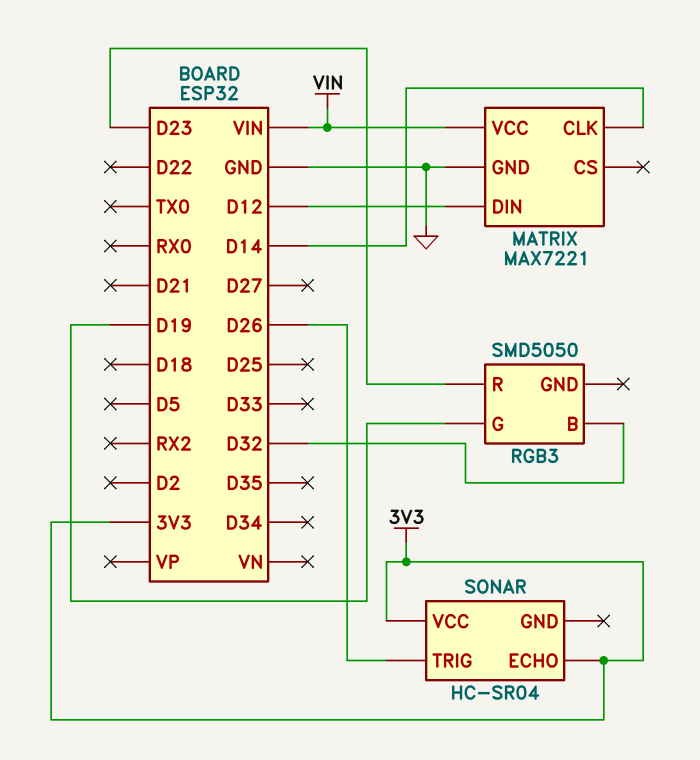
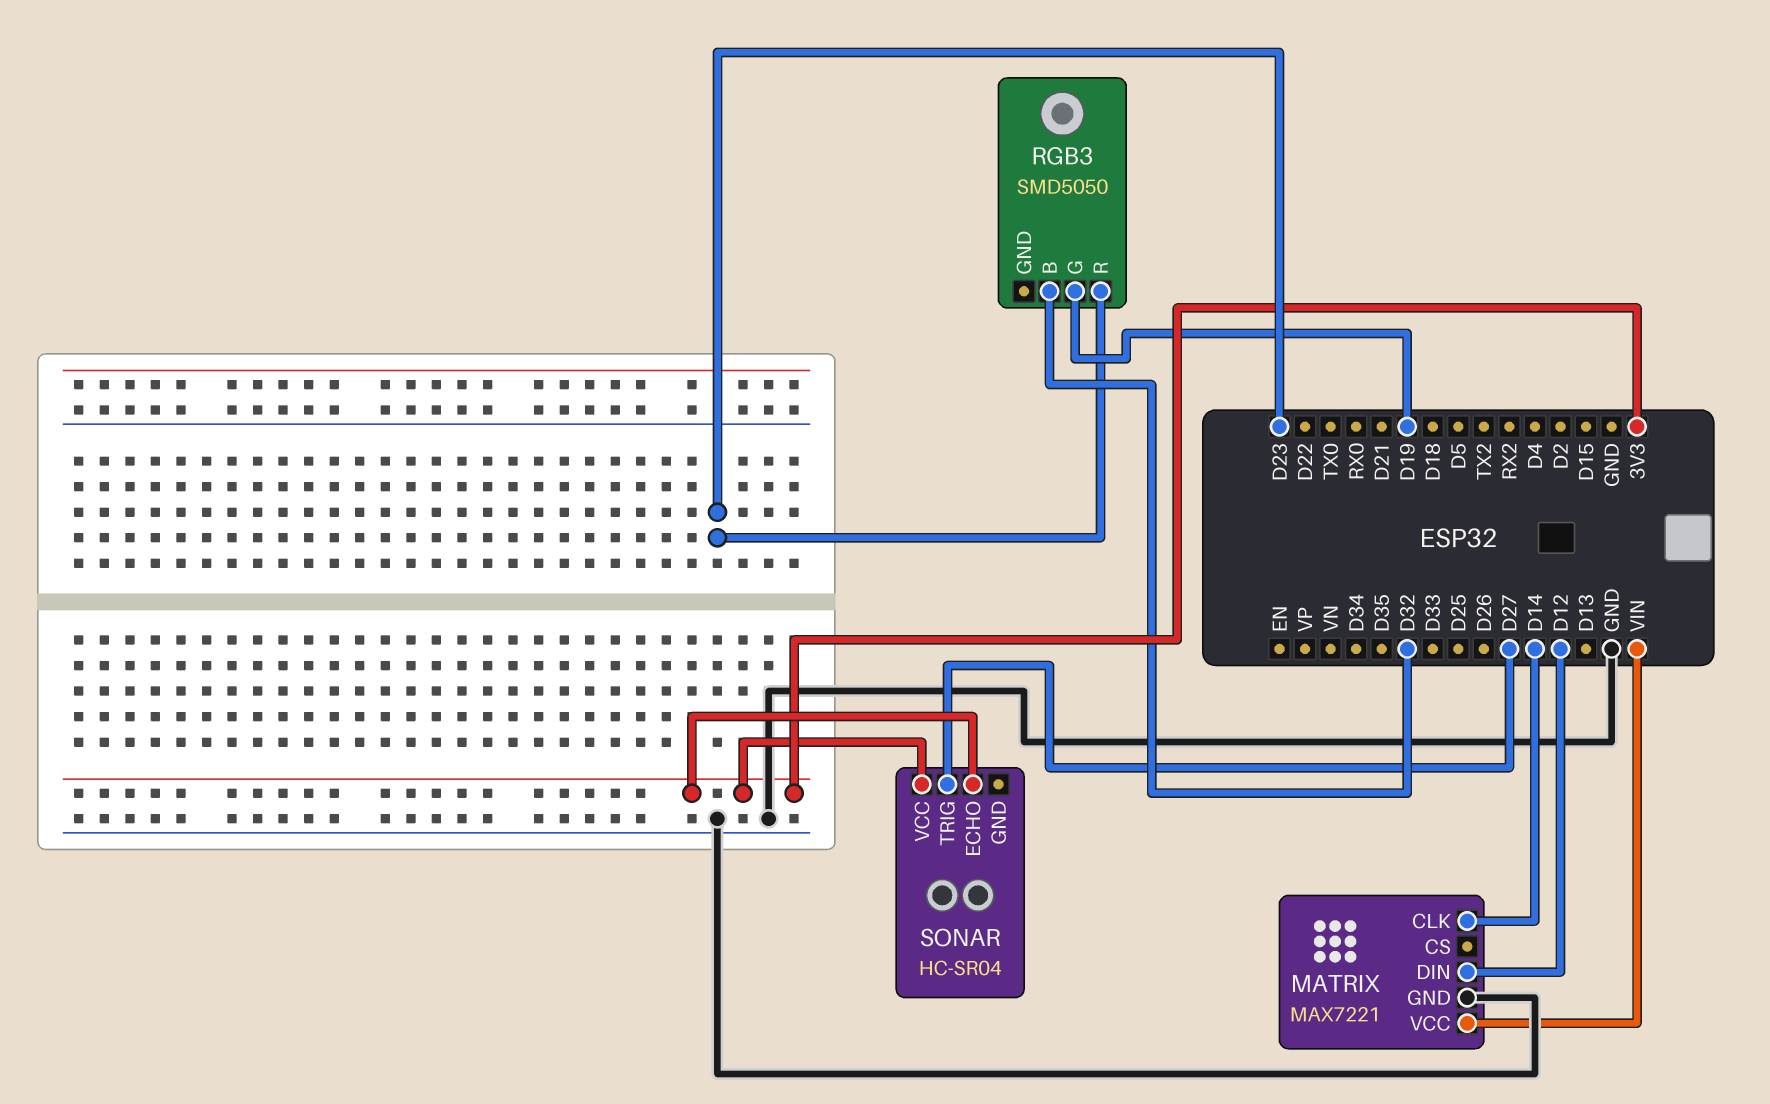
SONAR pin TRIG: D26 -> D27

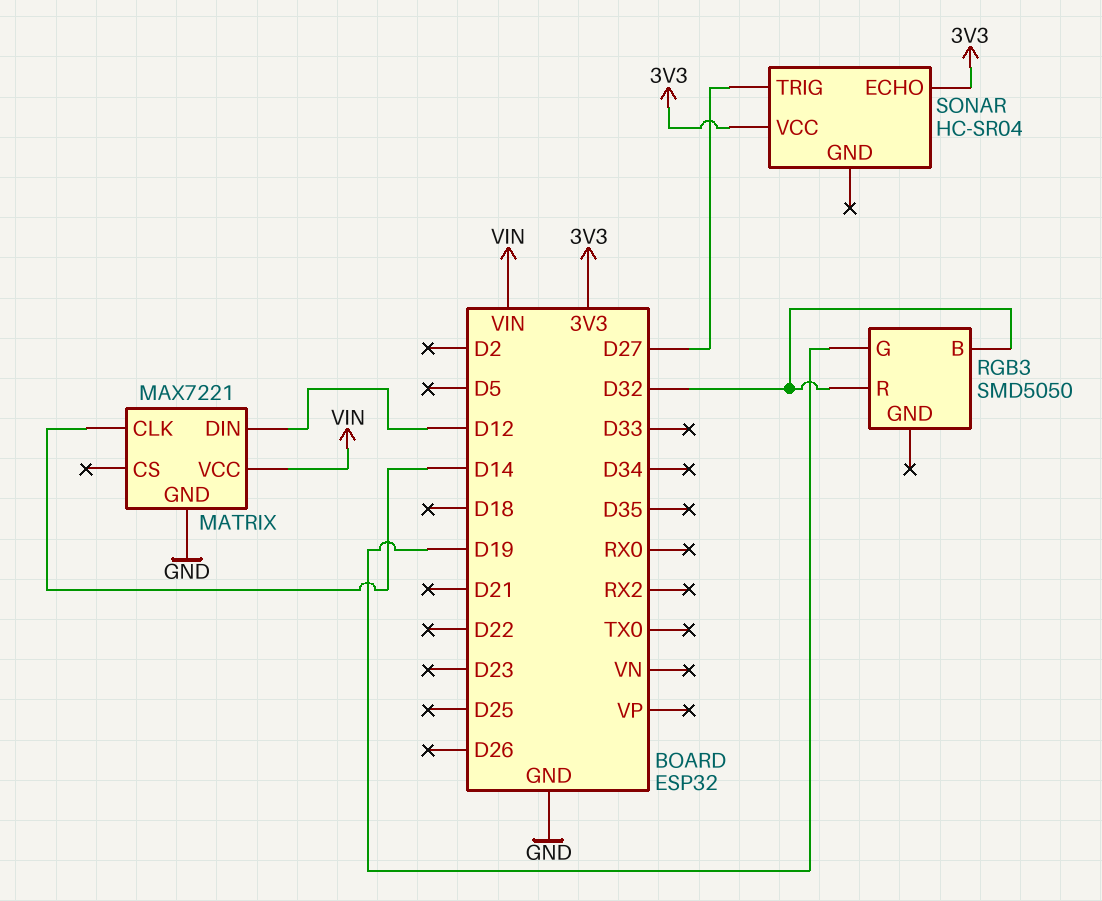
RGB3 pin R: D23 -> D32

